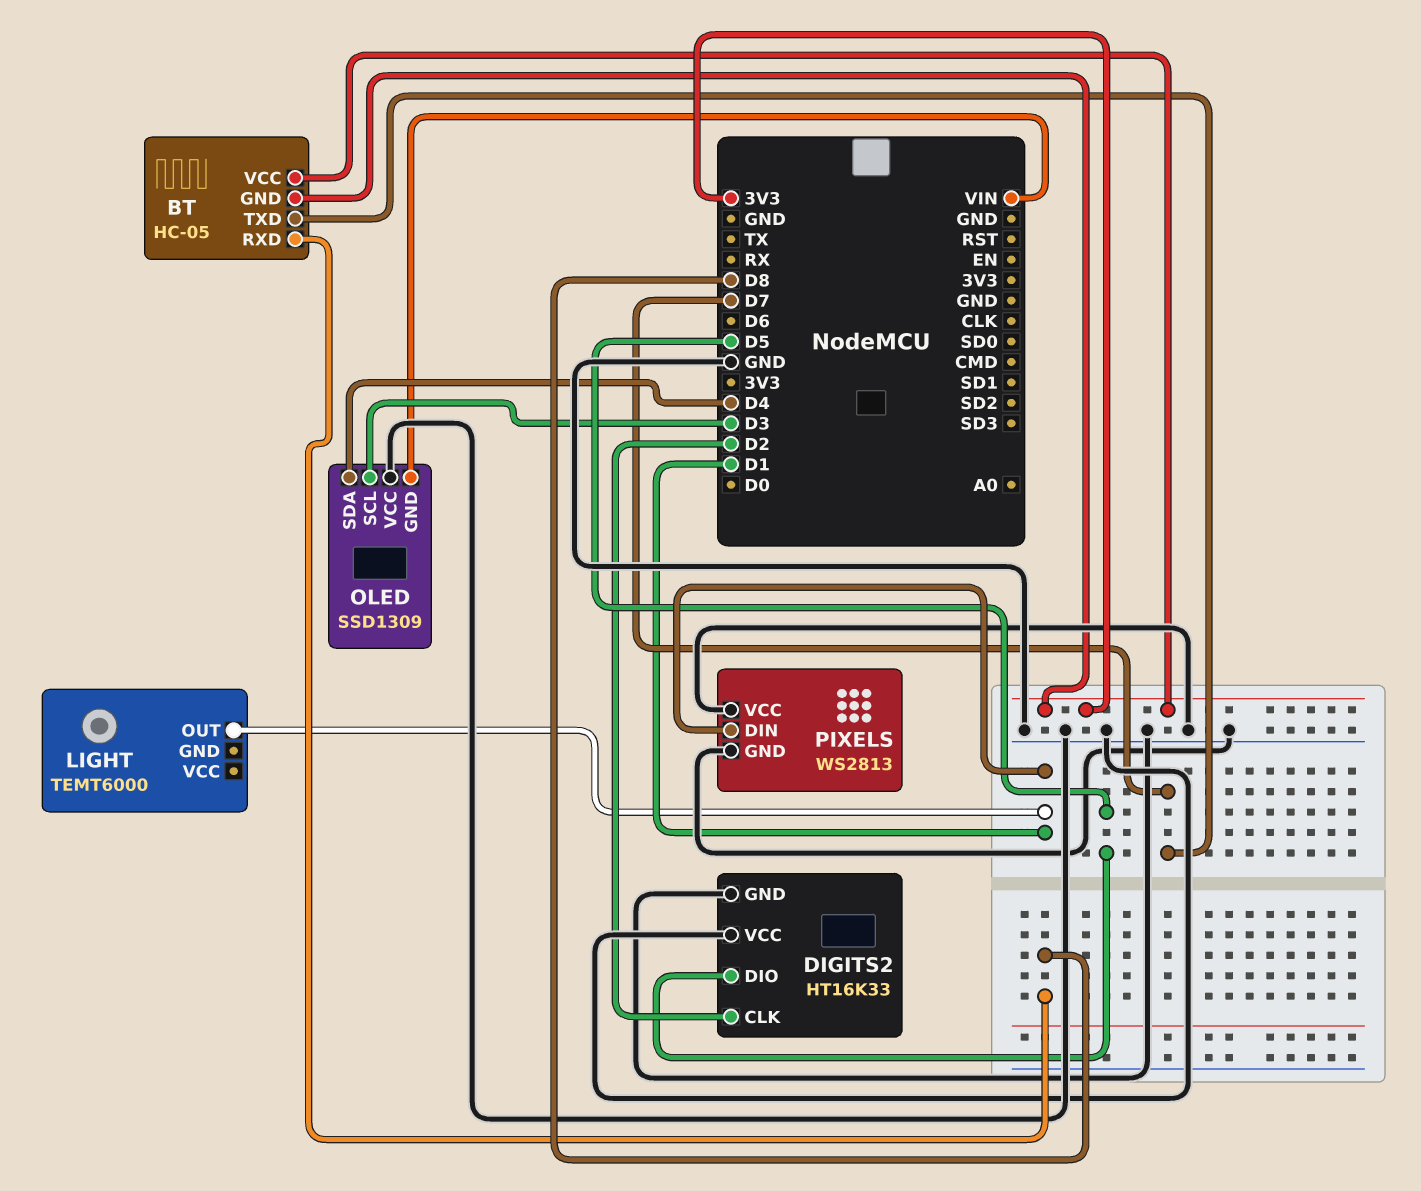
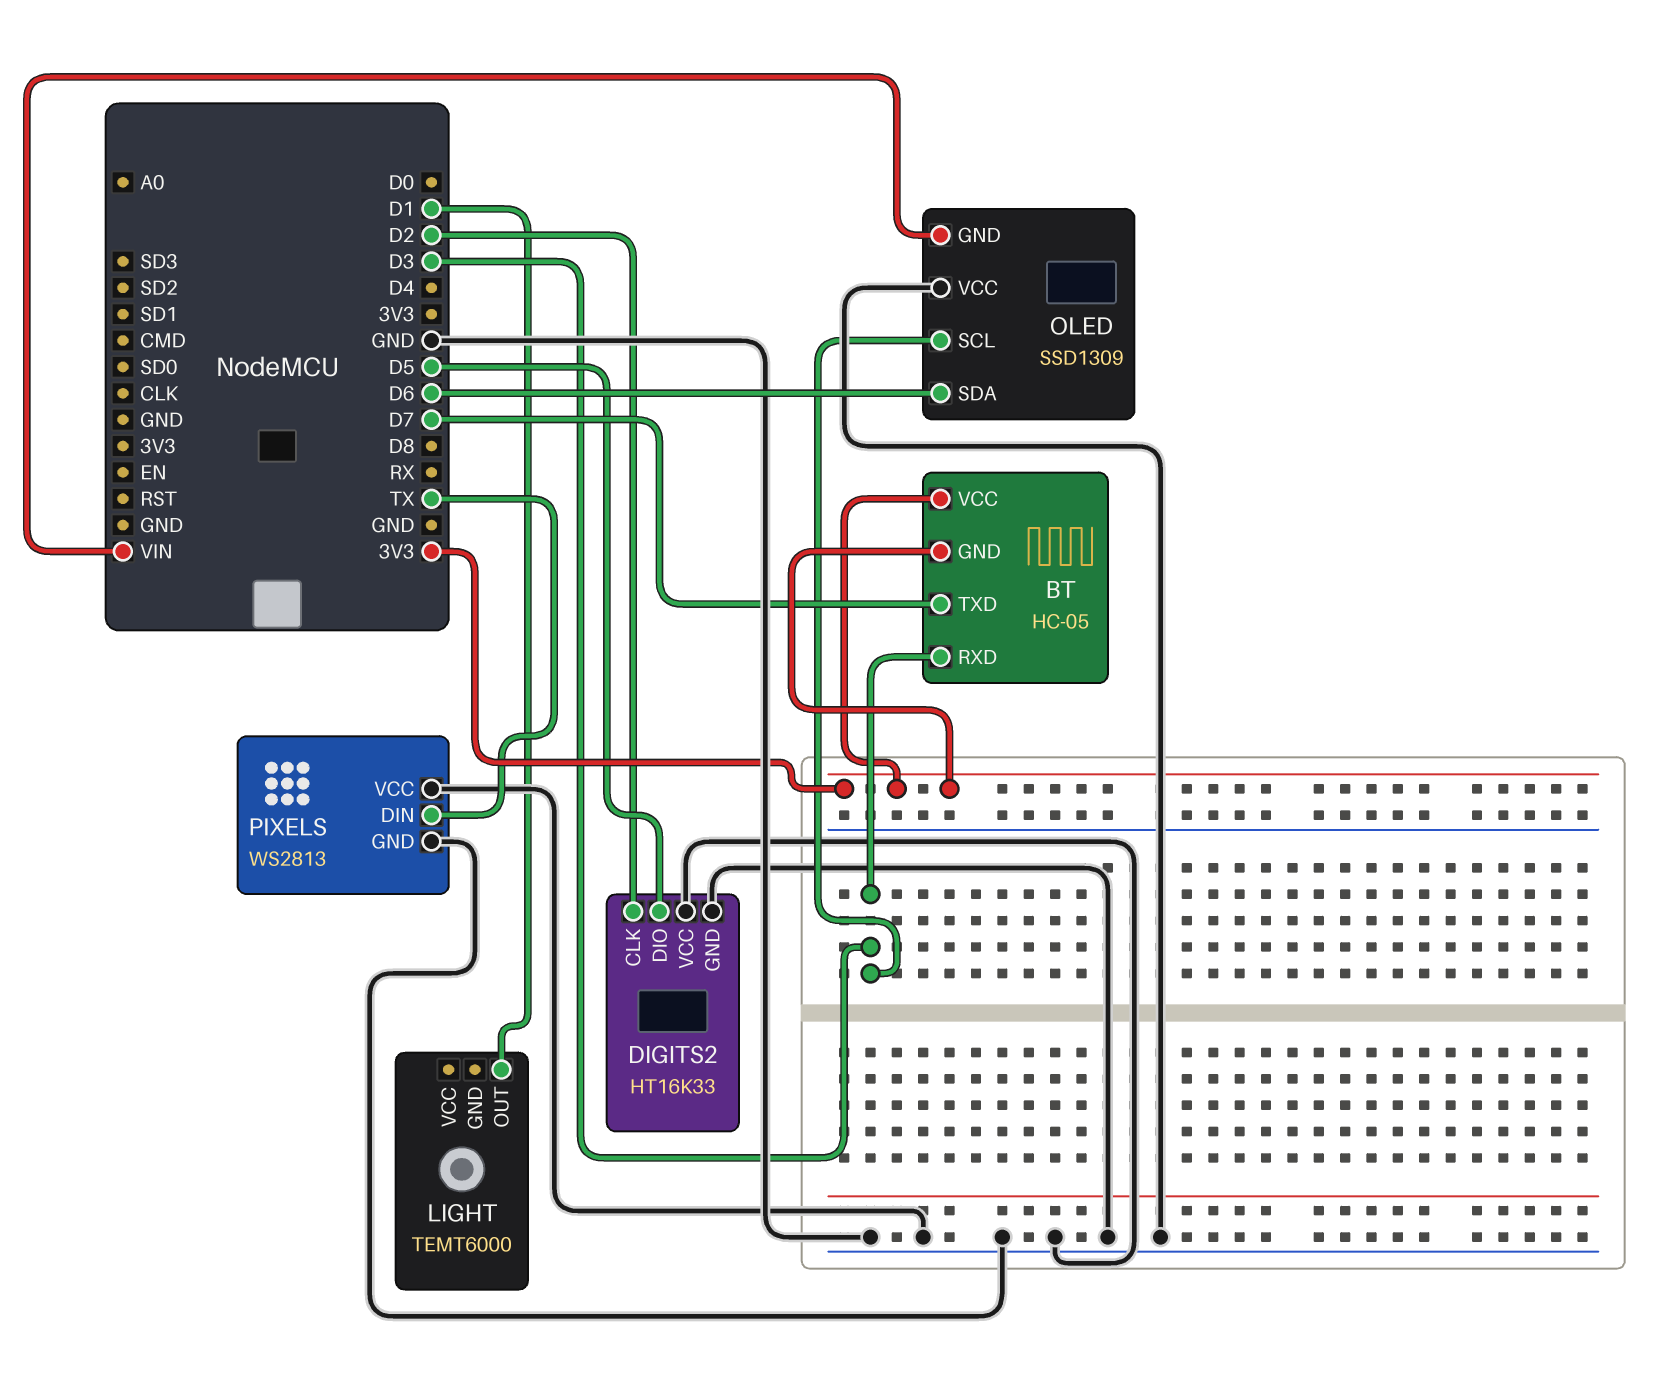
BT pin RXD: D8 -> D3
OLED pin SDA: D4 -> D6
PIXELS pin DIN: D1 -> TX

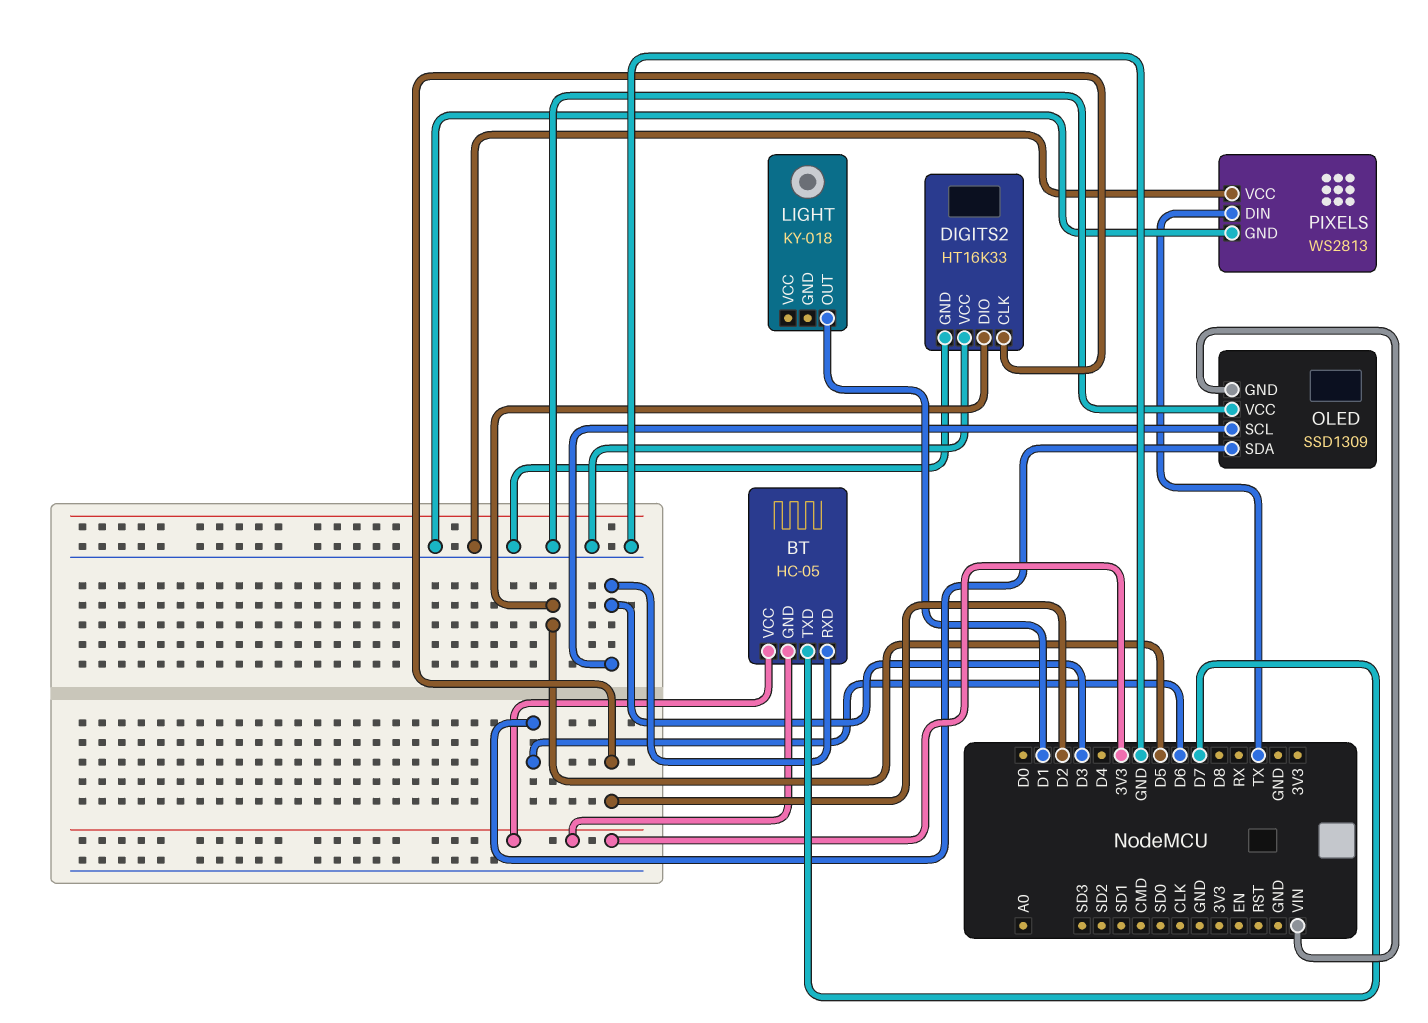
LIGHT: TEMT6000 -> KY-018

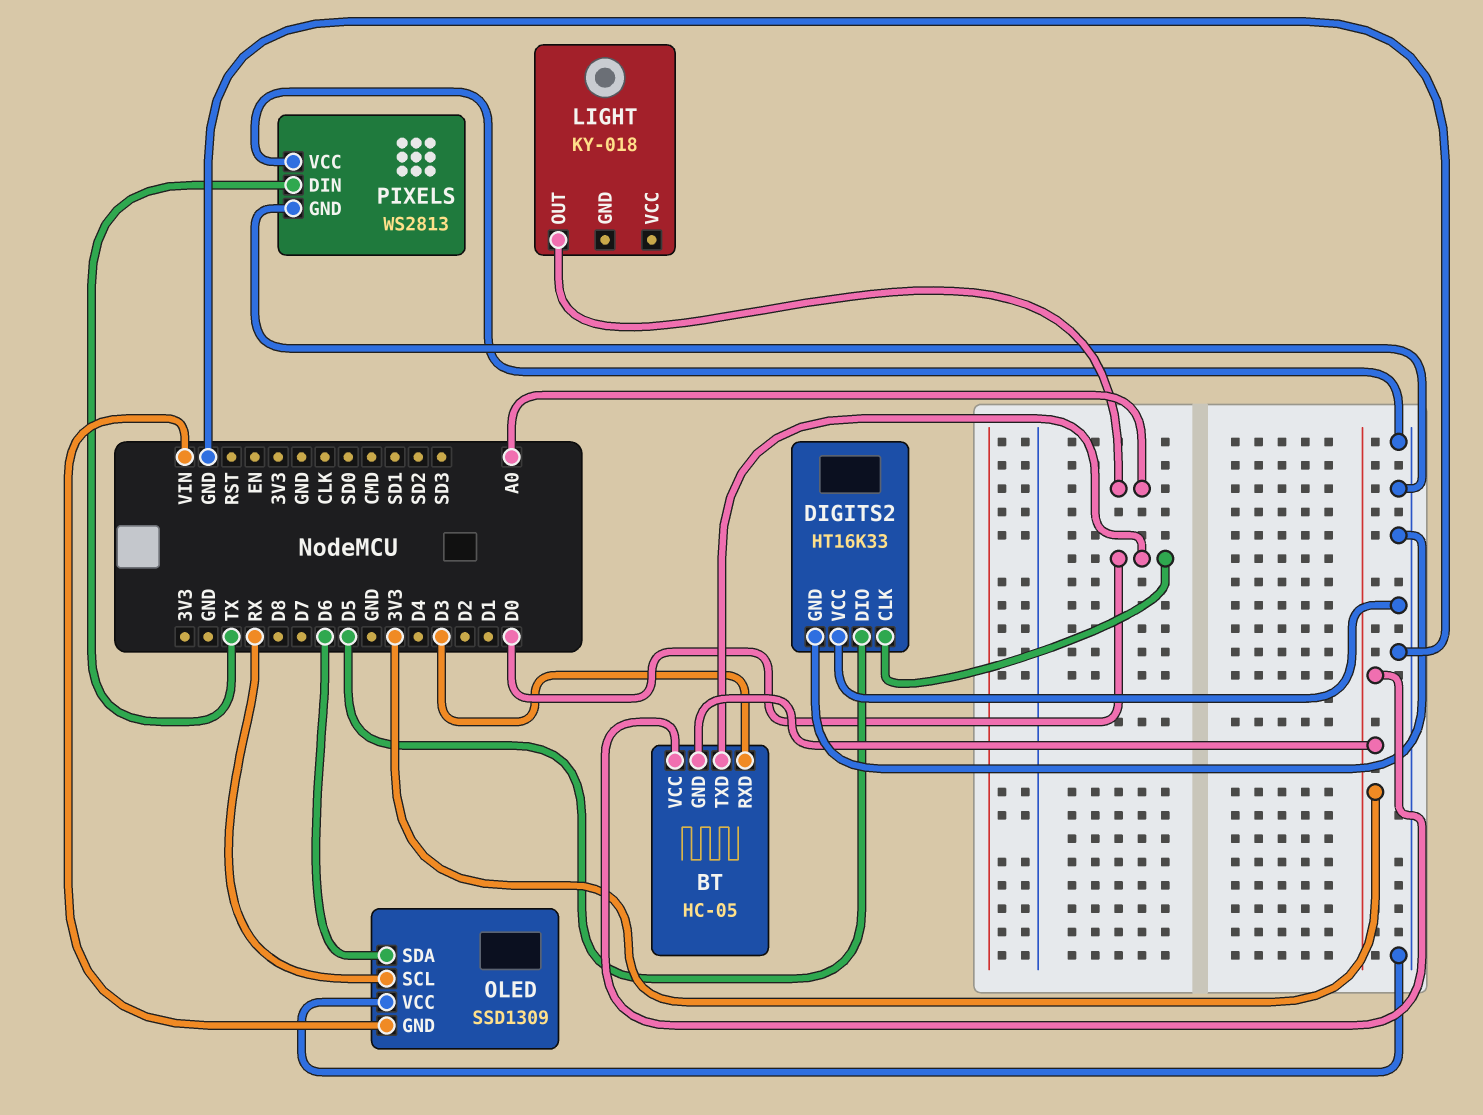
BT pin TXD: D7 -> D0
DIGITS2 pin CLK: D2 -> D0
LIGHT pin OUT: D1 -> A0
OLED pin SCL: D3 -> RX

